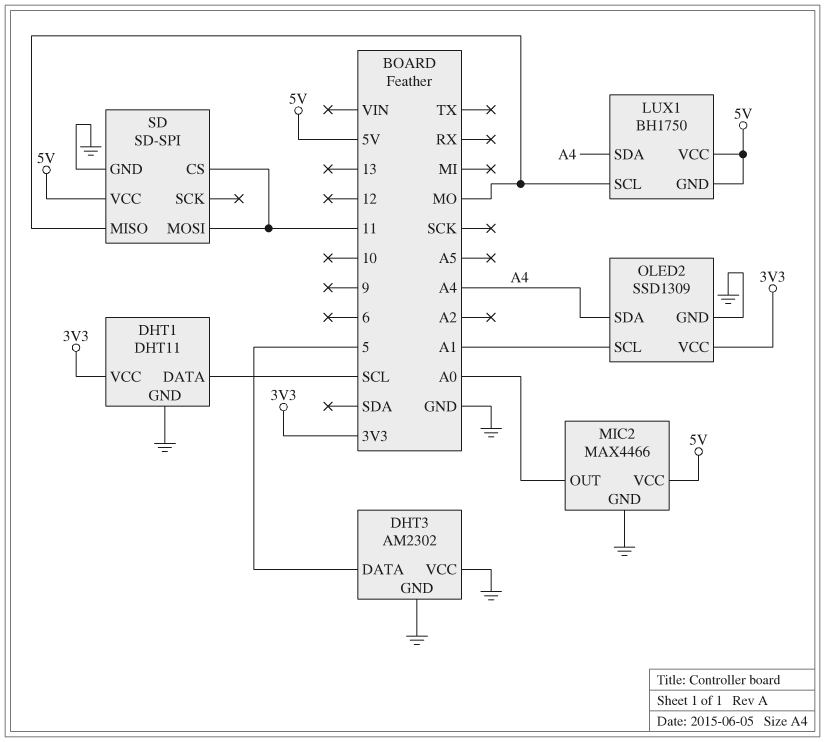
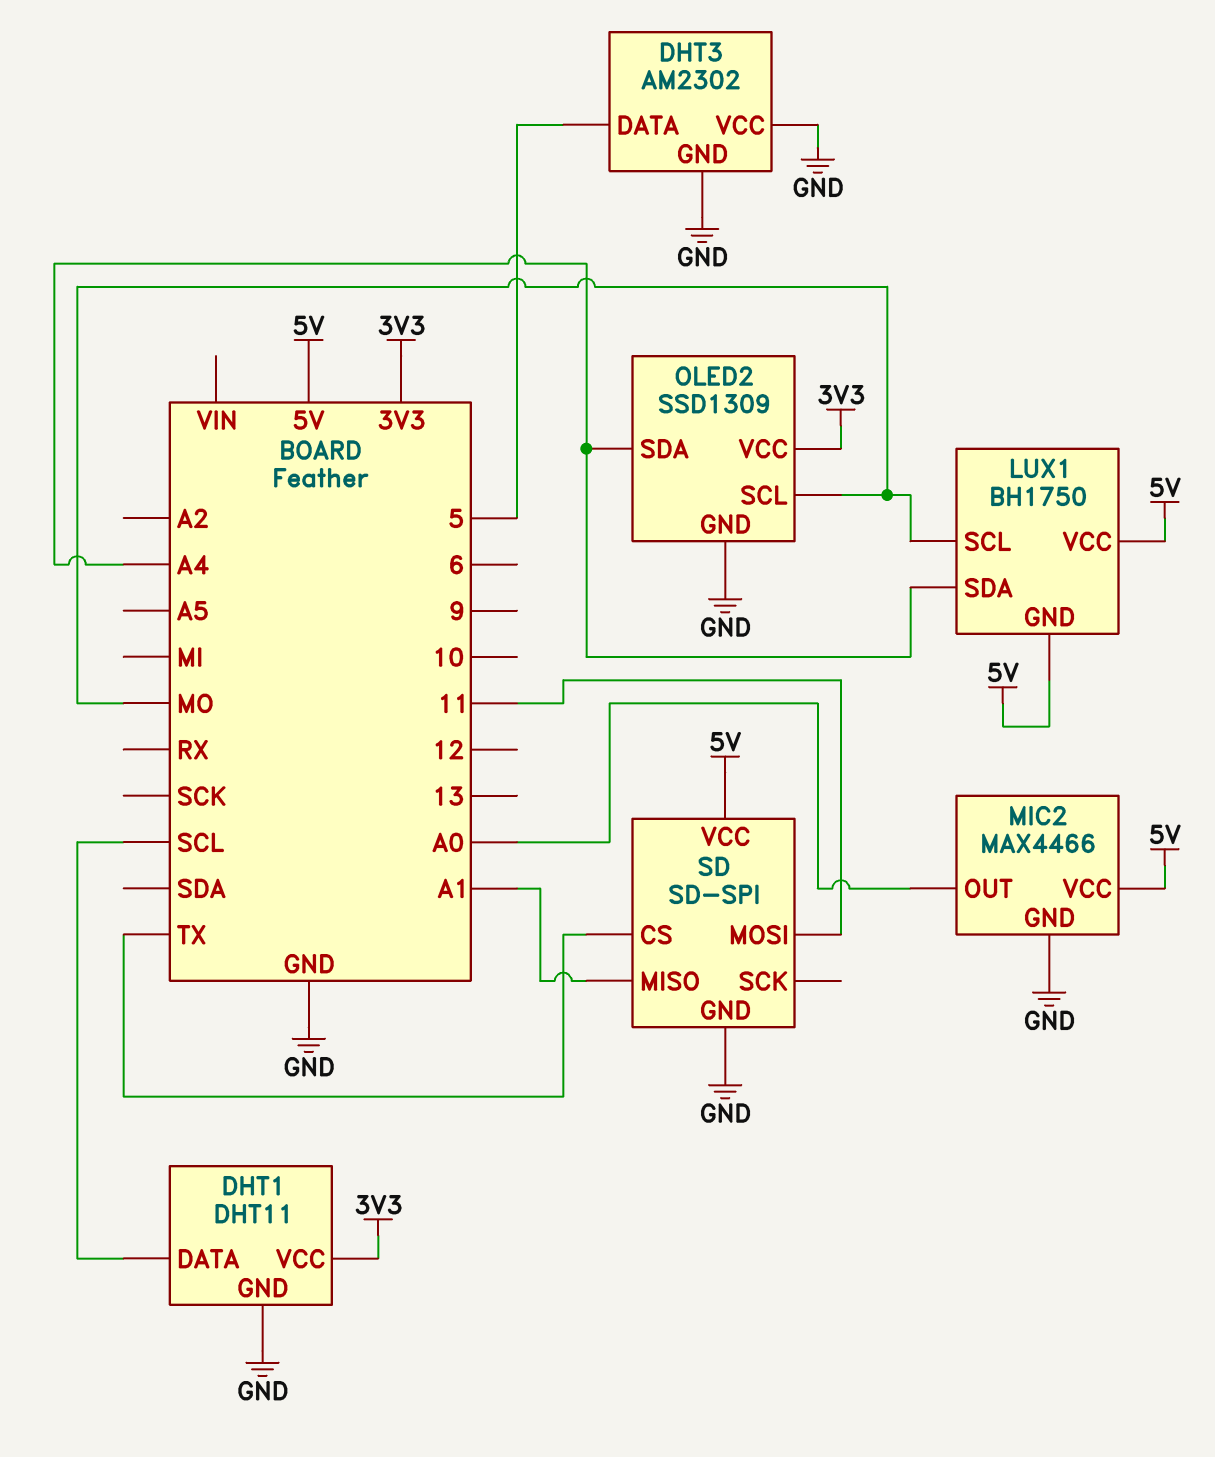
OLED2 pin SCL: A1 -> MO
SD pin CS: 11 -> TX
SD pin MISO: MO -> A1

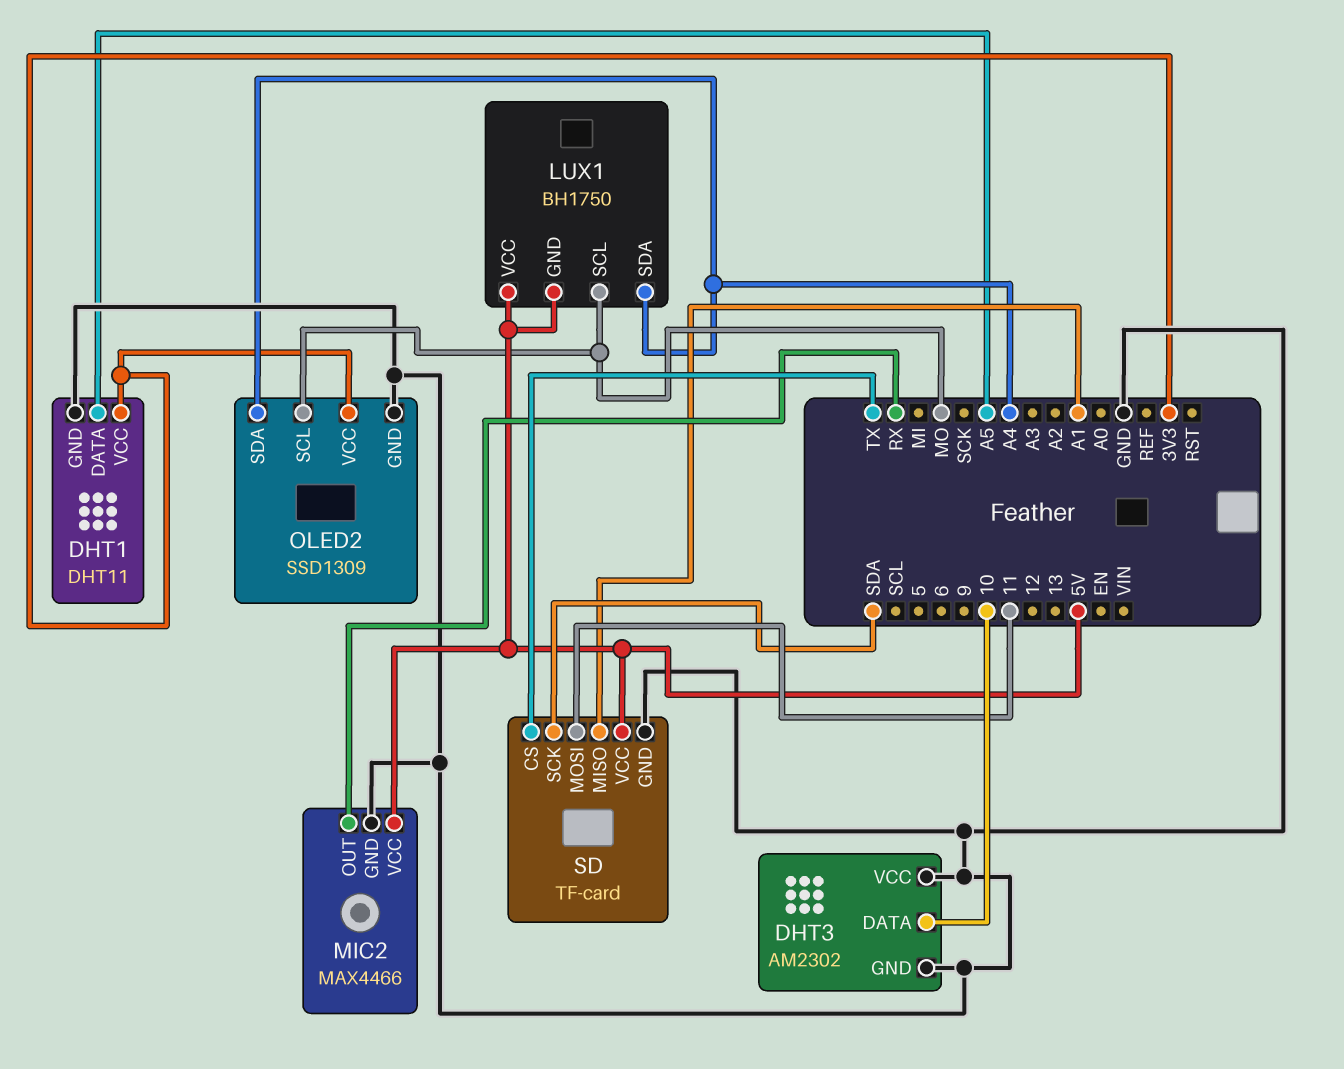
DHT1 pin DATA: SCL -> A5
DHT3 pin DATA: 5 -> 10
MIC2 pin OUT: A0 -> RX
SD: SD-SPI -> TF-card
SD pin SCK: none -> SDA

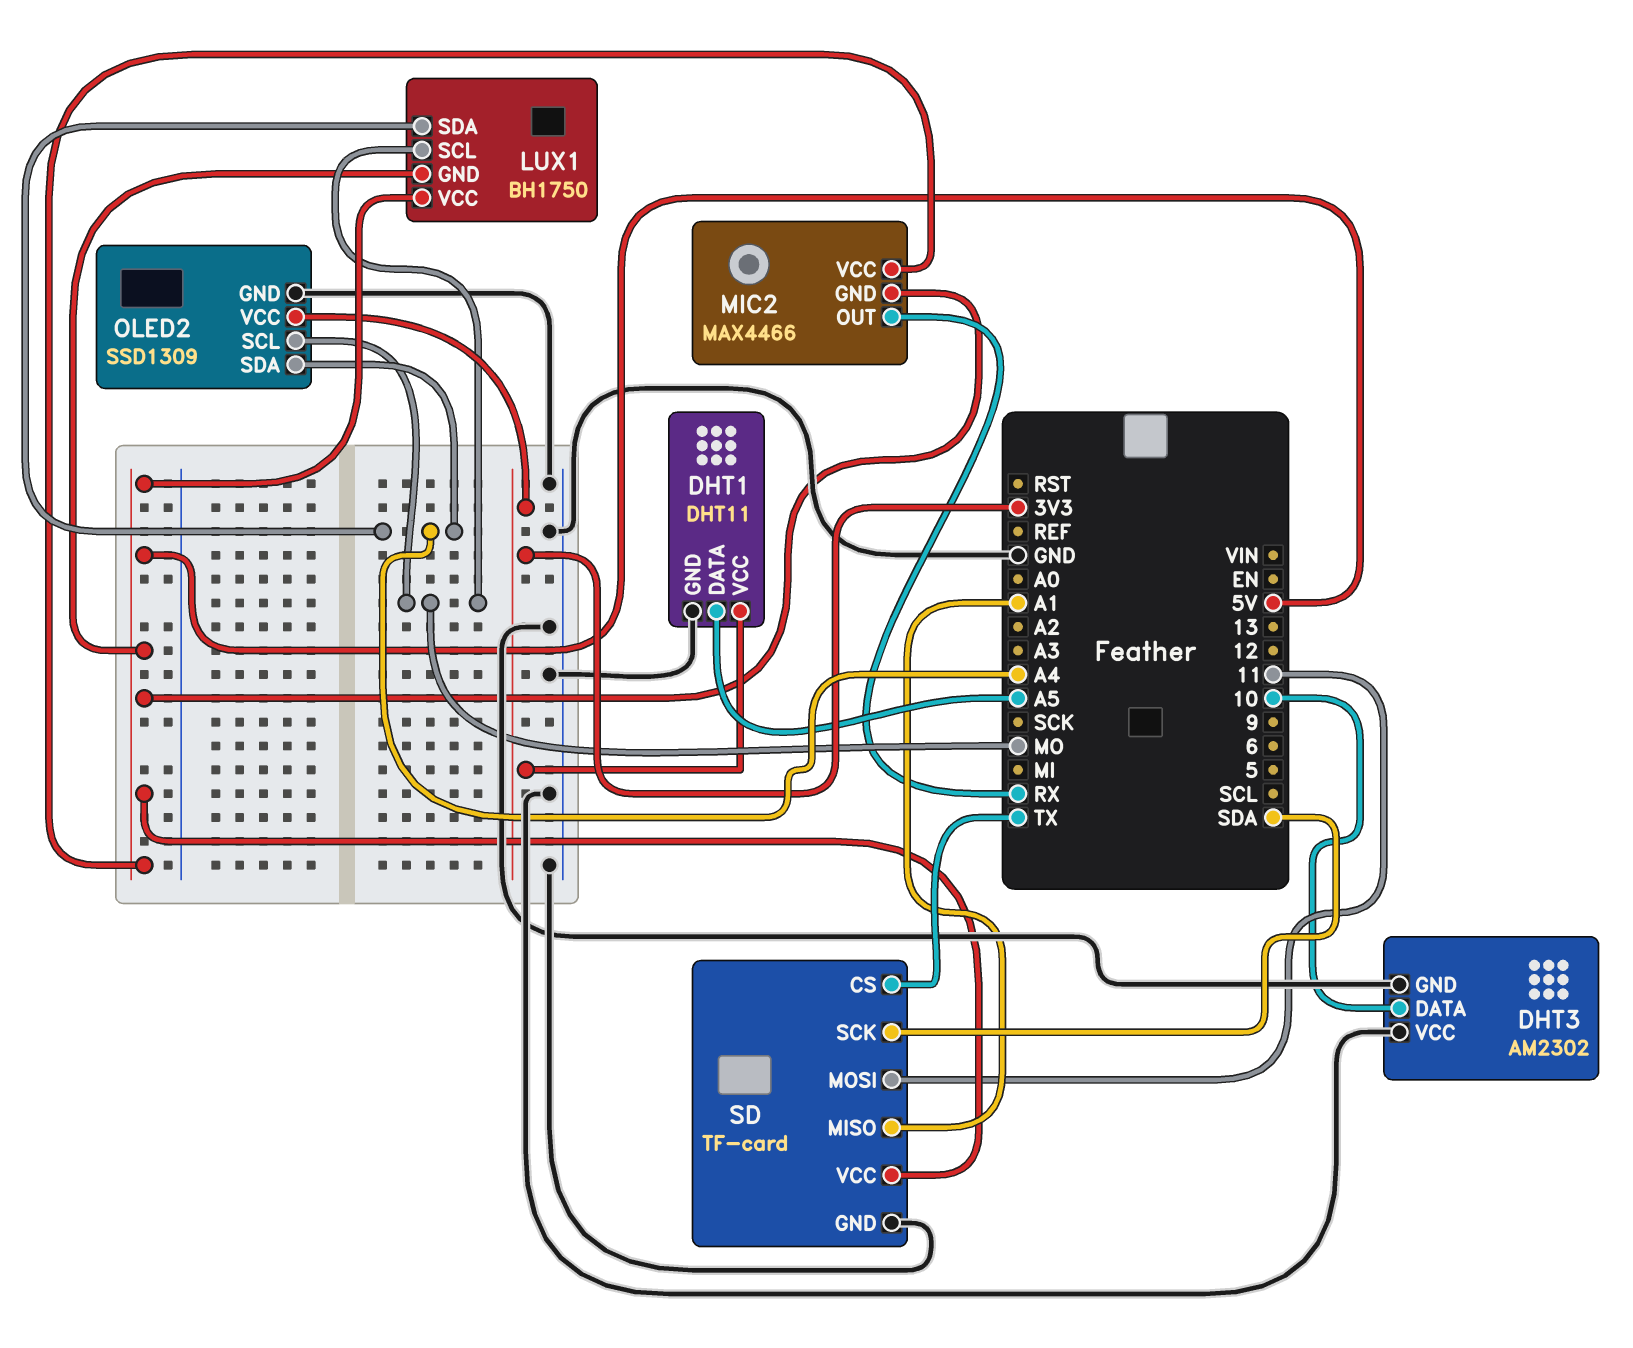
MIC2 pin GND: GND -> 5V

